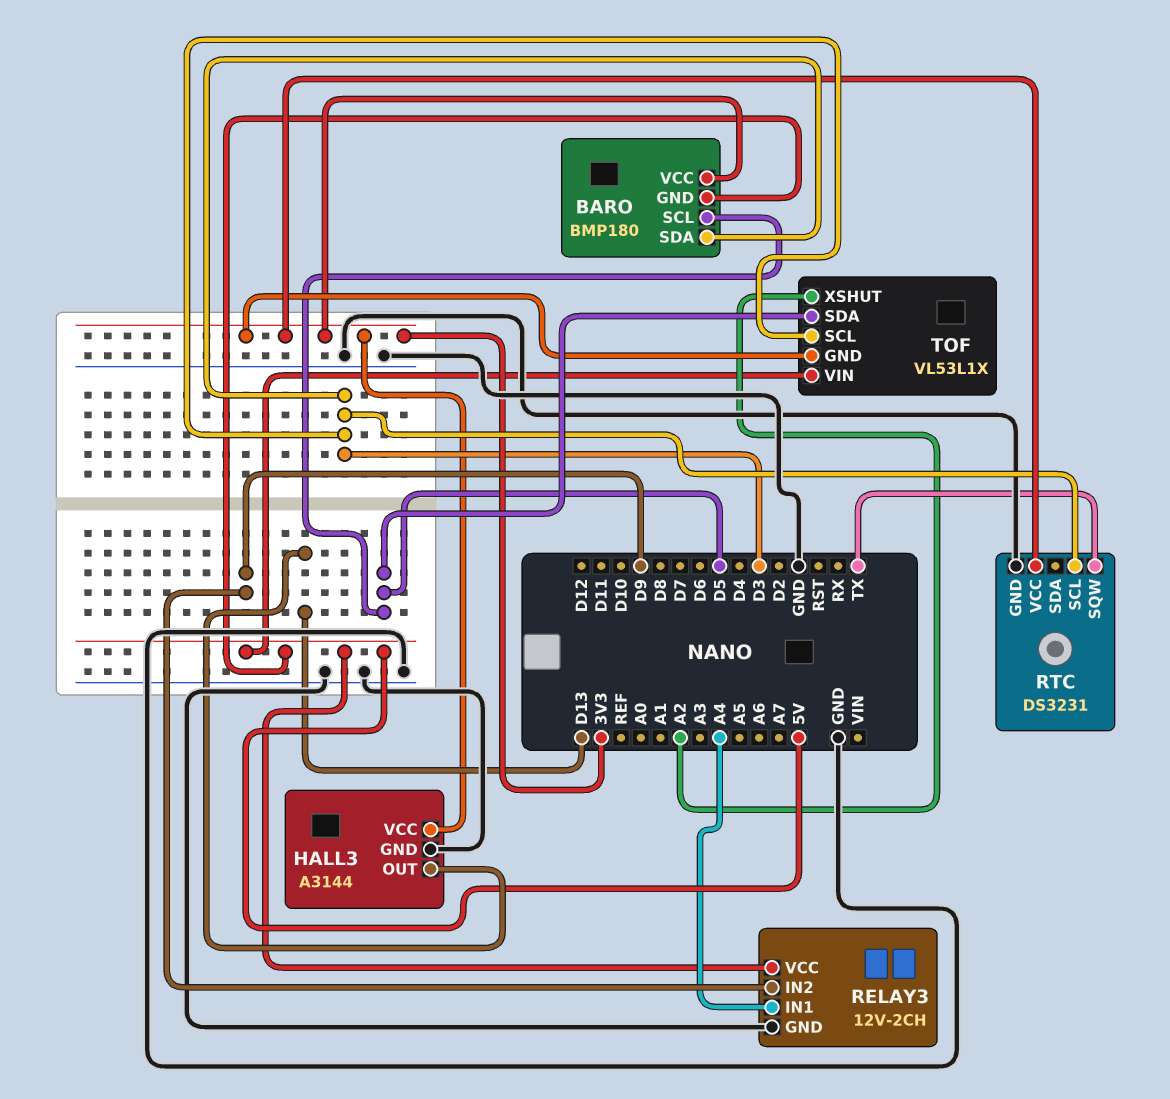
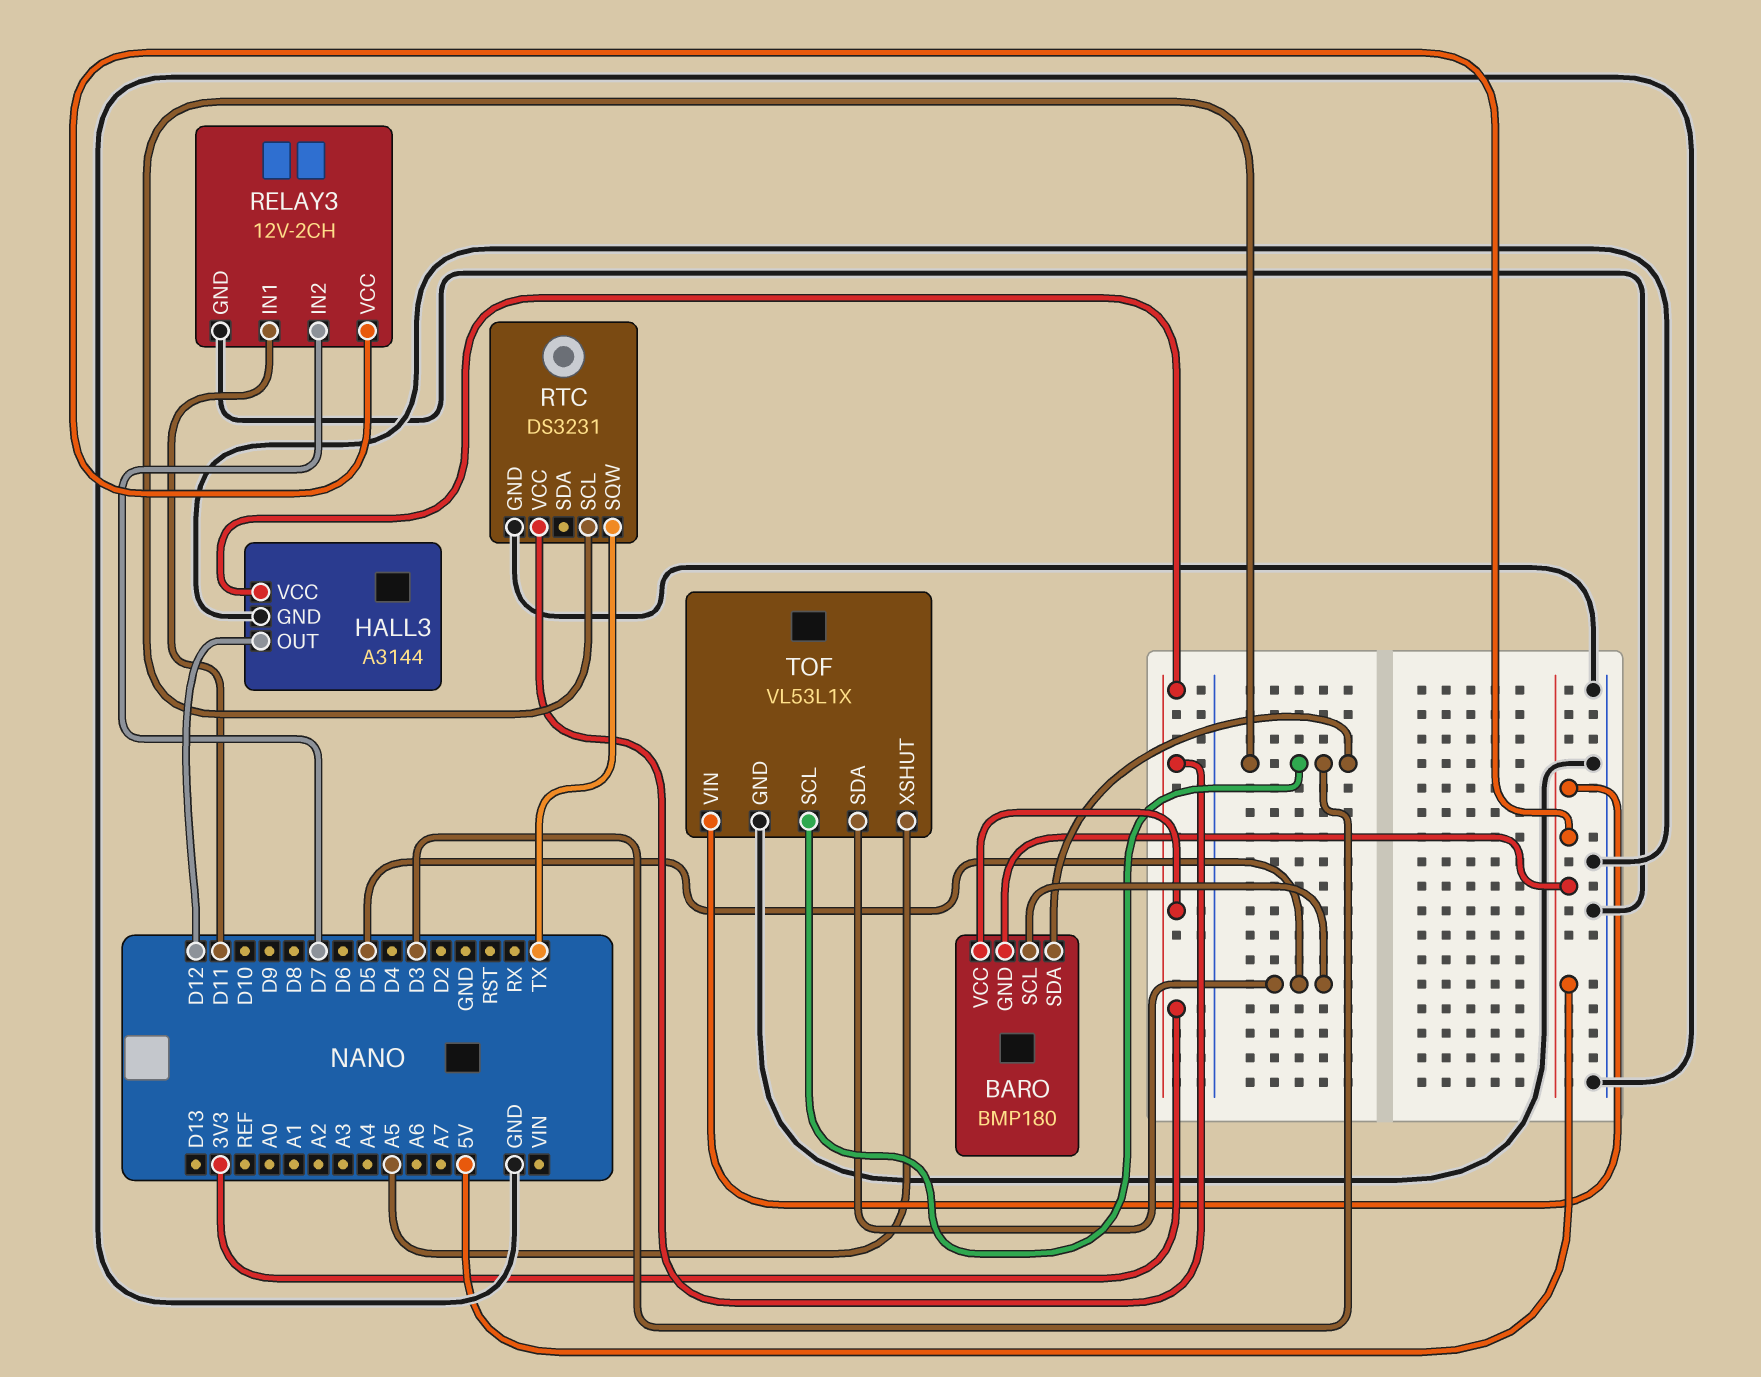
HALL3 pin OUT: D13 -> D12
RELAY3 pin IN1: A4 -> D11
RELAY3 pin IN2: D9 -> D7
TOF pin GND: 3V3 -> GND
TOF pin XSHUT: A2 -> A5

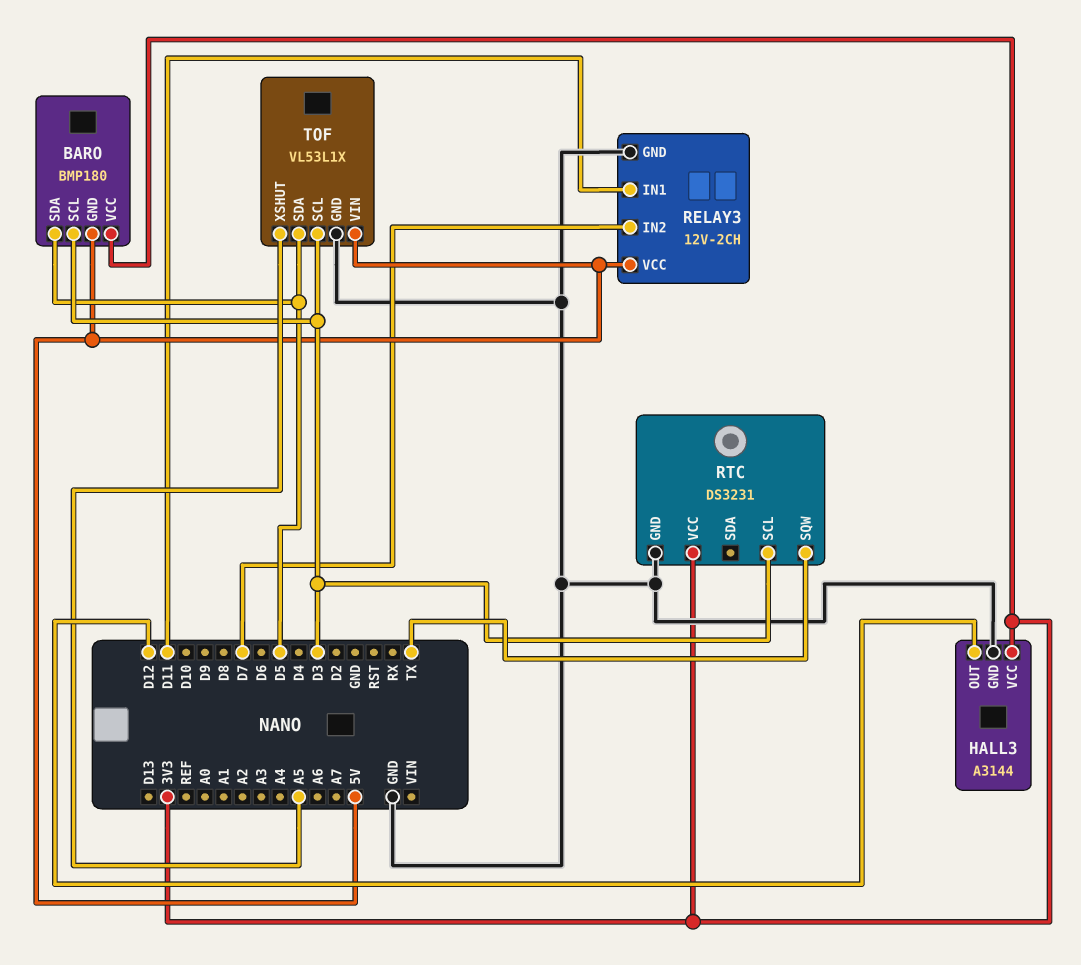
BARO pin SCL: D5 -> D3
BARO pin SDA: D3 -> D5

